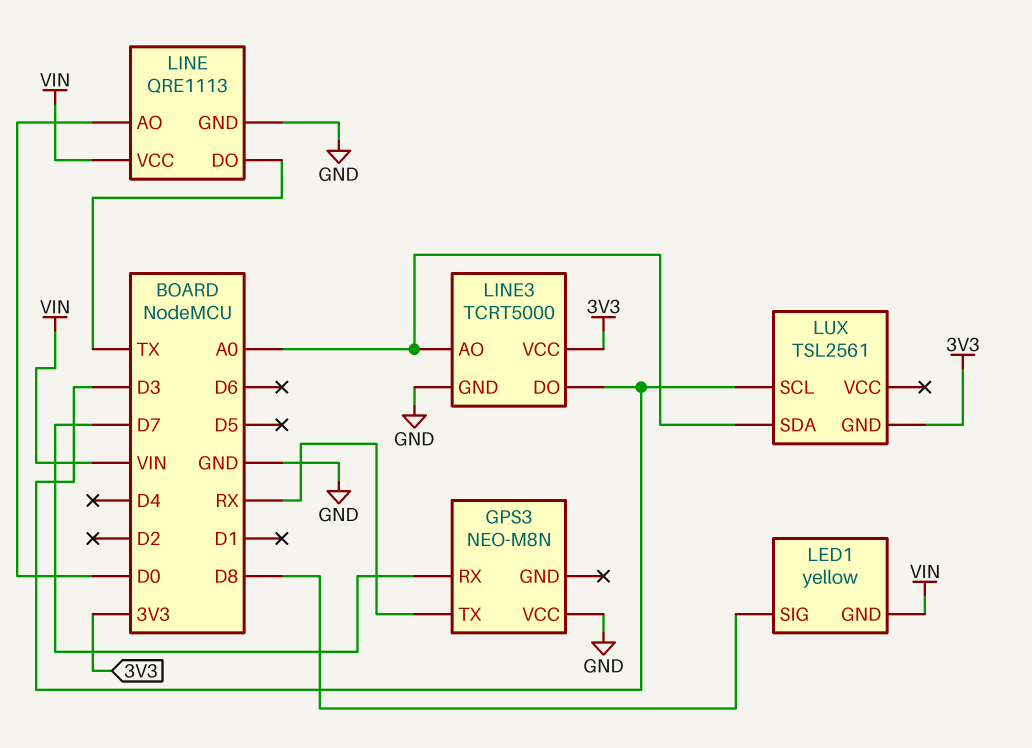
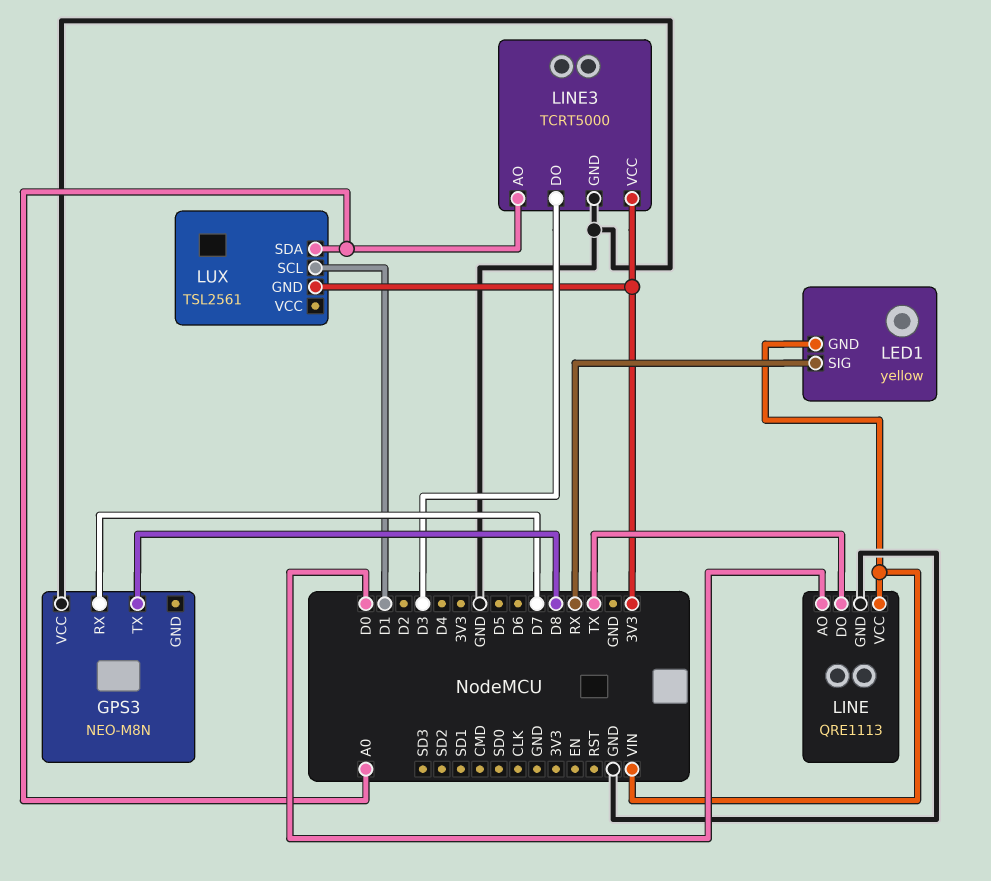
GPS3 pin TX: RX -> D8
LED1 pin SIG: D8 -> RX
LUX pin SCL: D3 -> D1

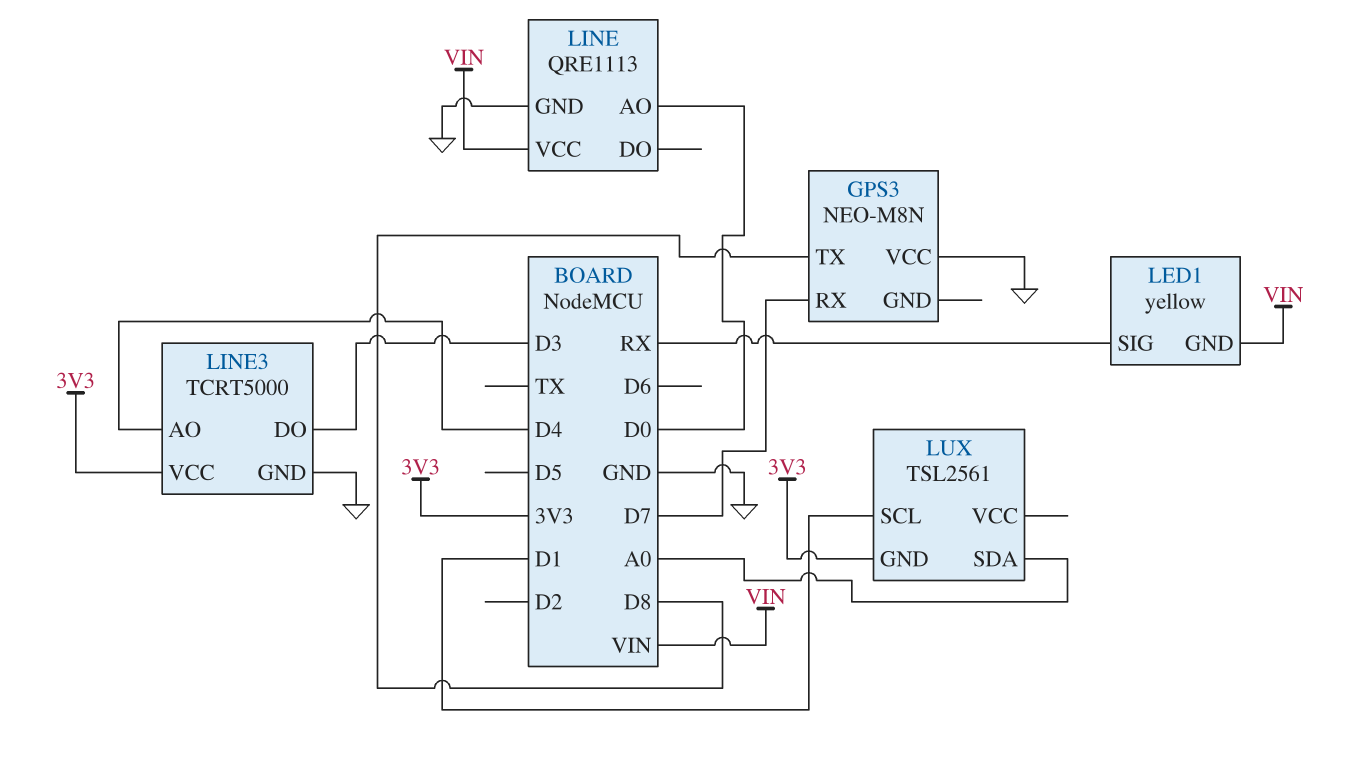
LINE pin DO: TX -> none
LINE3 pin AO: A0 -> D4

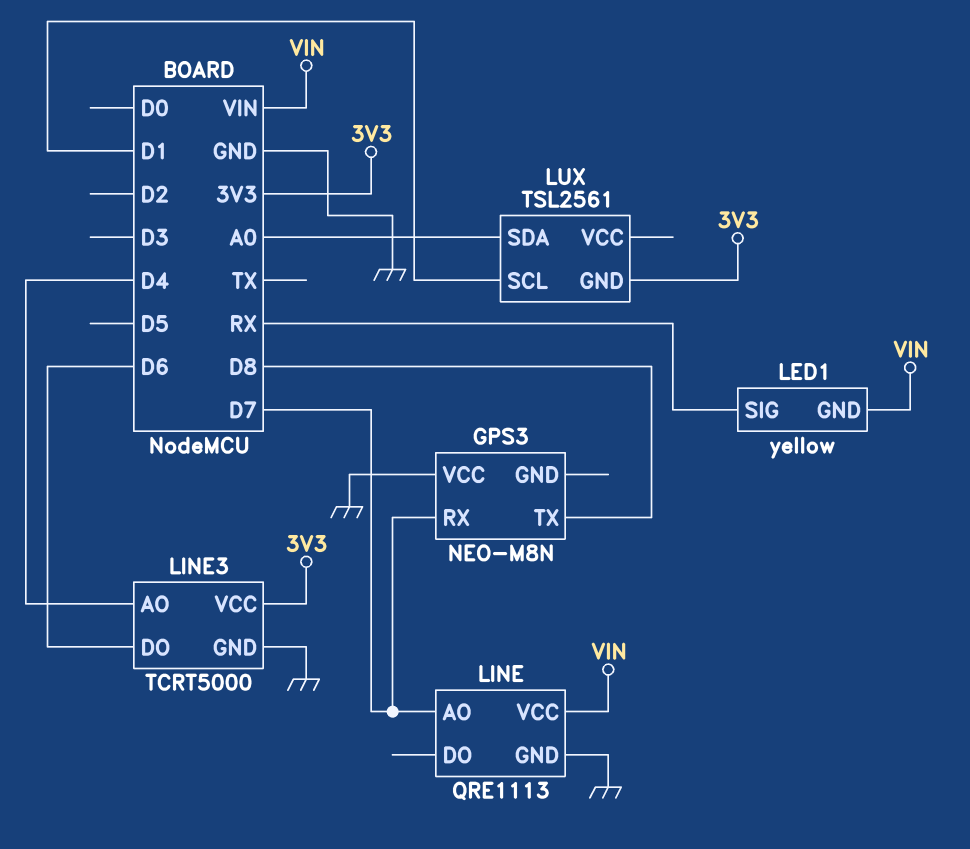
LINE pin AO: D0 -> D7
LINE3 pin DO: D3 -> D6

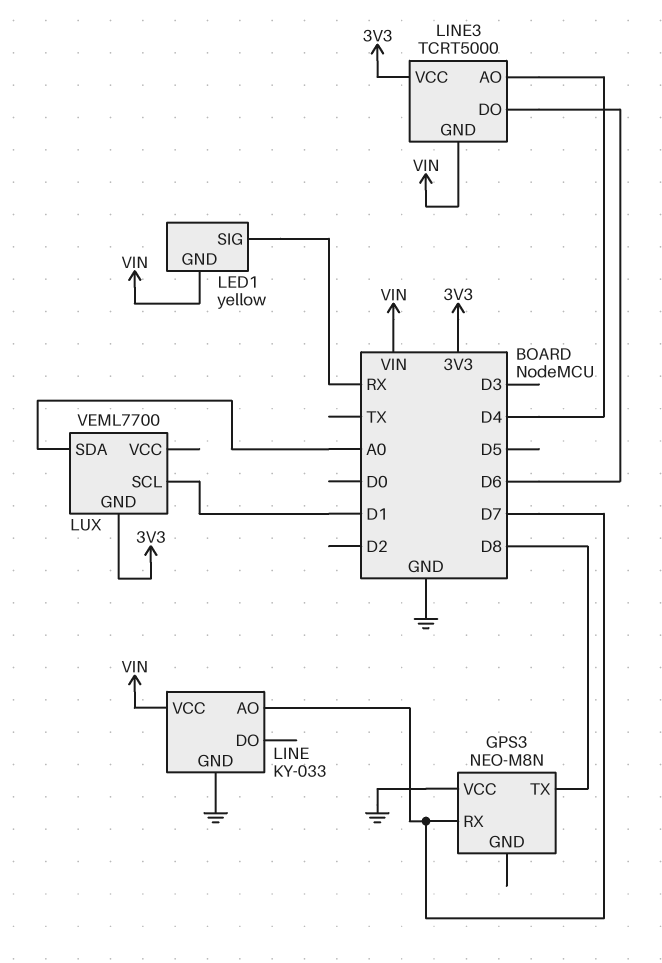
LINE: QRE1113 -> KY-033
LINE3 pin GND: GND -> VIN
LUX: TSL2561 -> VEML7700

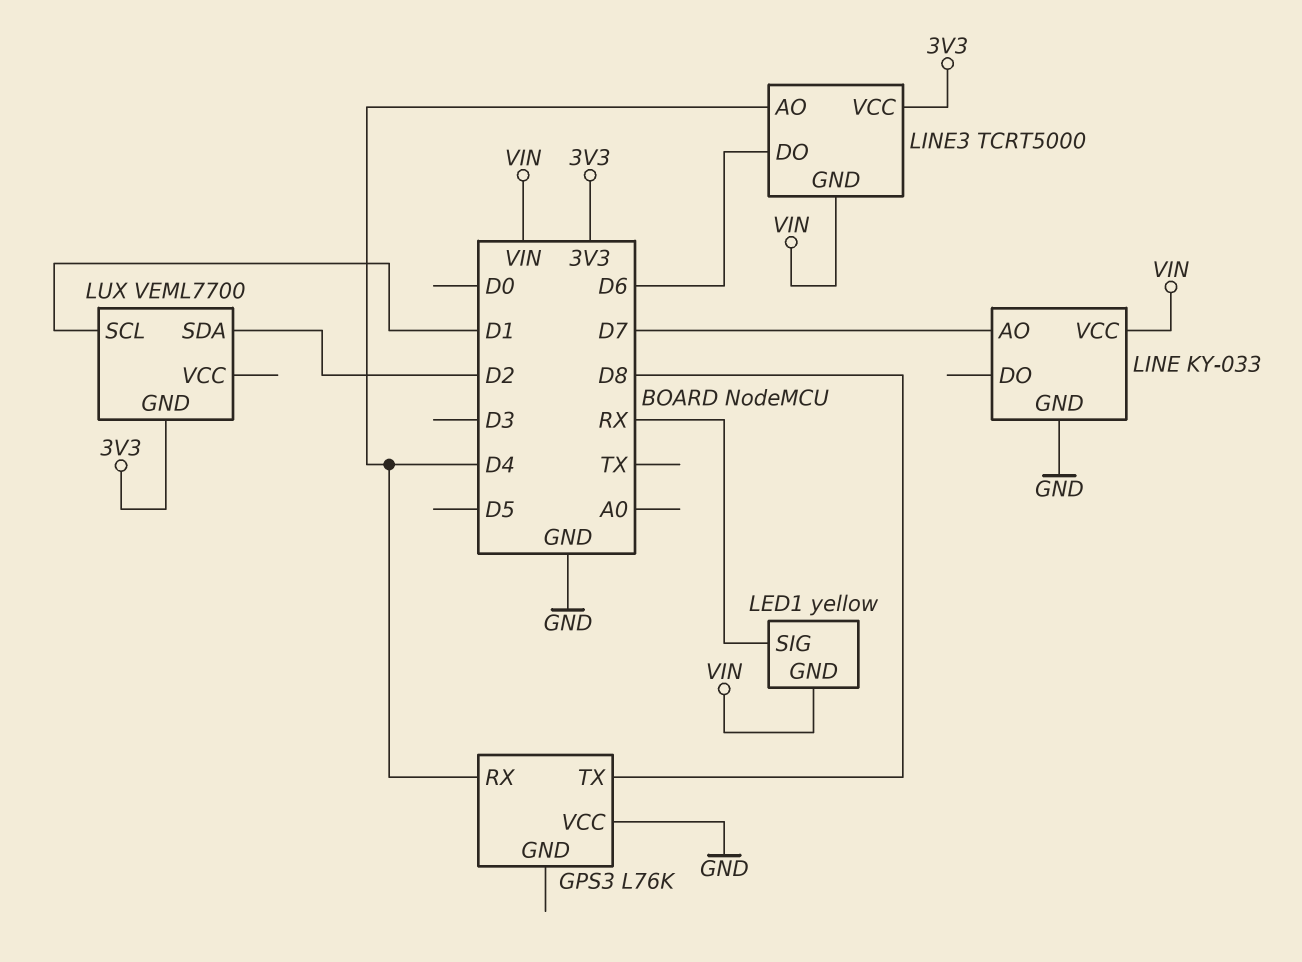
GPS3: NEO-M8N -> L76K
GPS3 pin RX: D7 -> D4
LUX pin SDA: A0 -> D2

